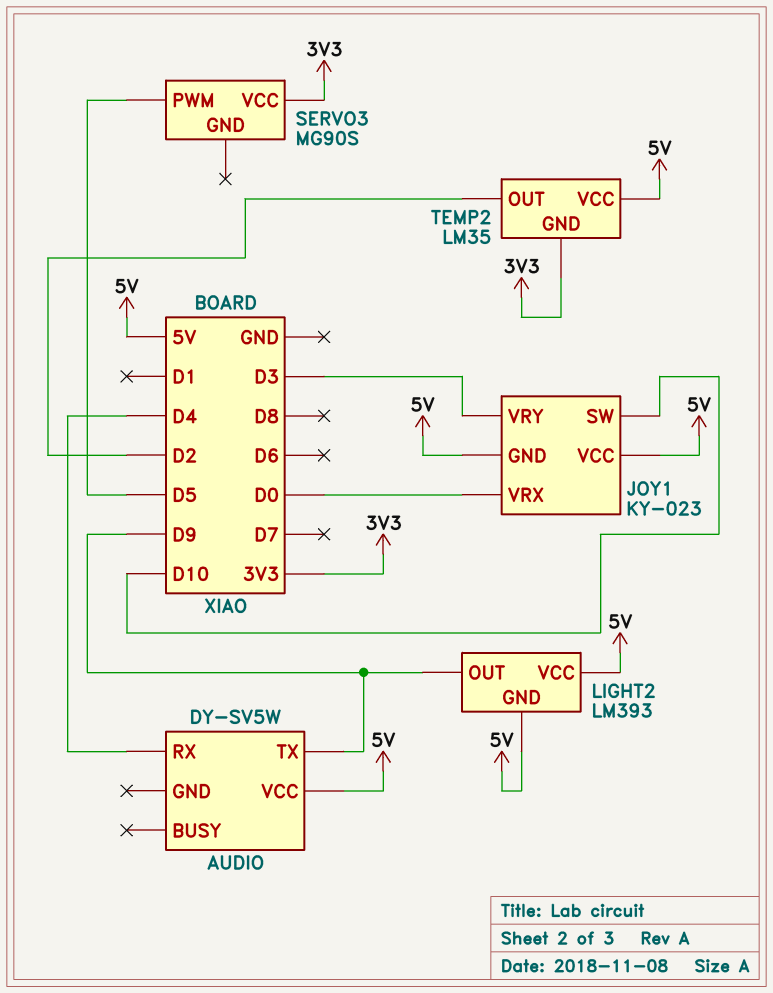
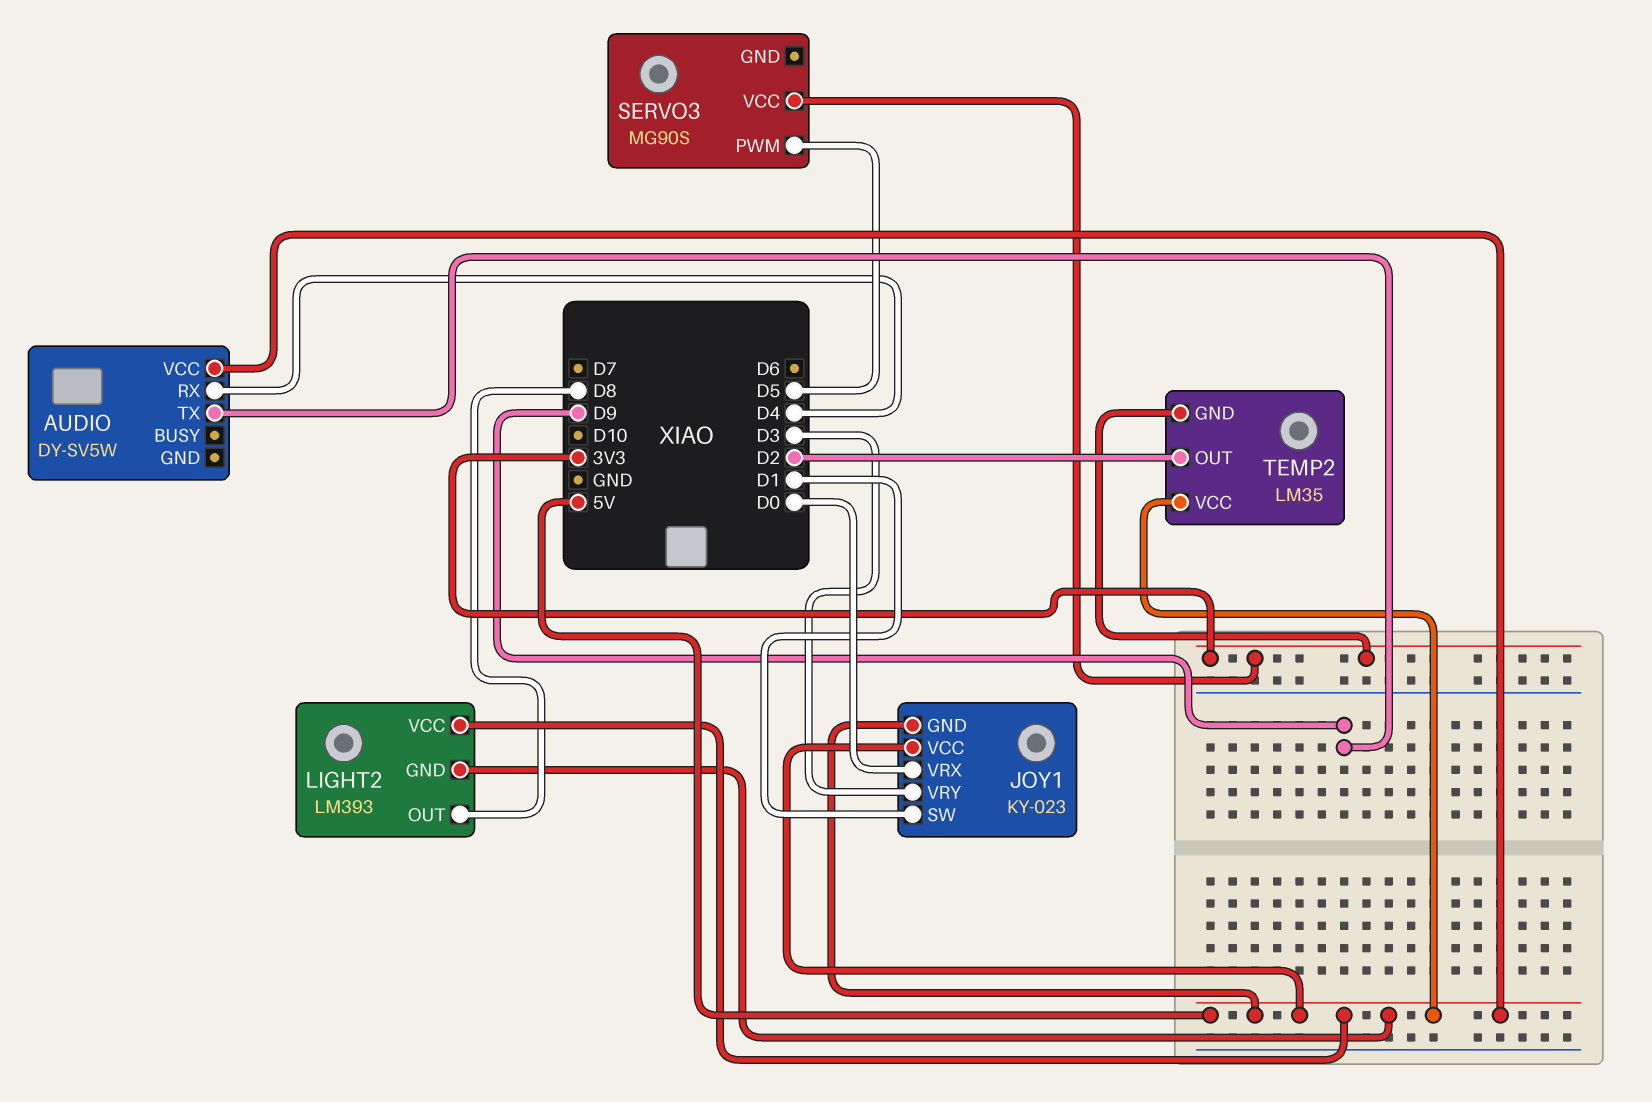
JOY1 pin SW: D10 -> D1
LIGHT2 pin OUT: D9 -> D8

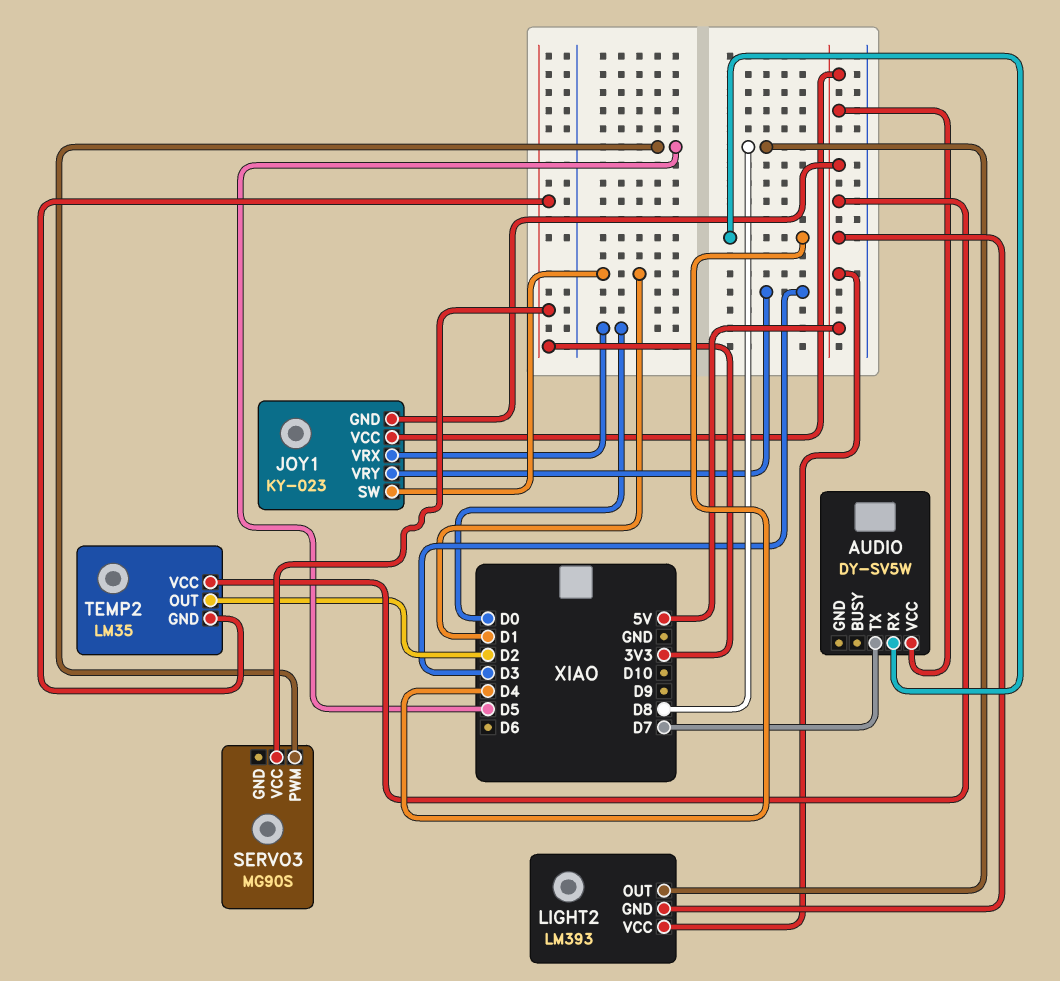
AUDIO pin TX: D9 -> D7

